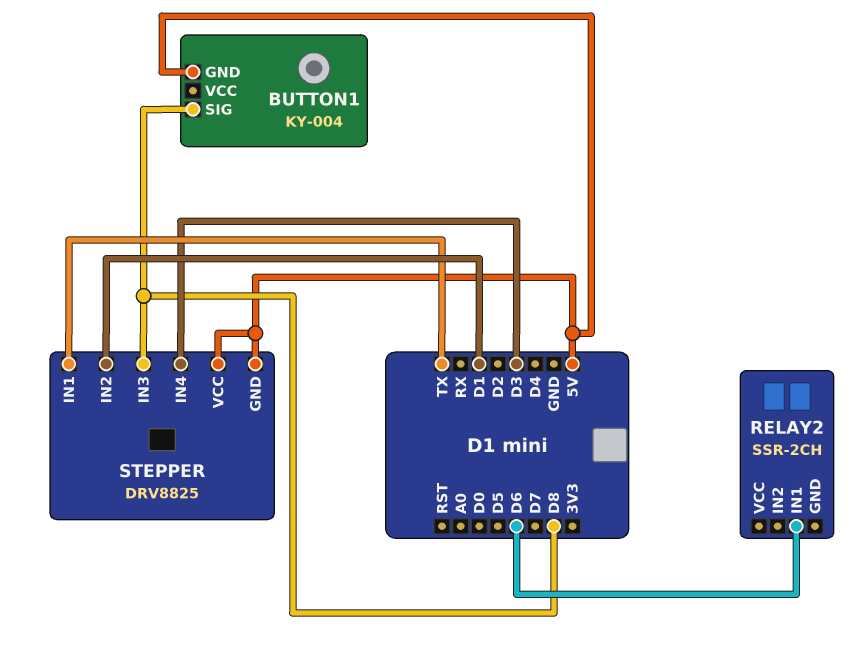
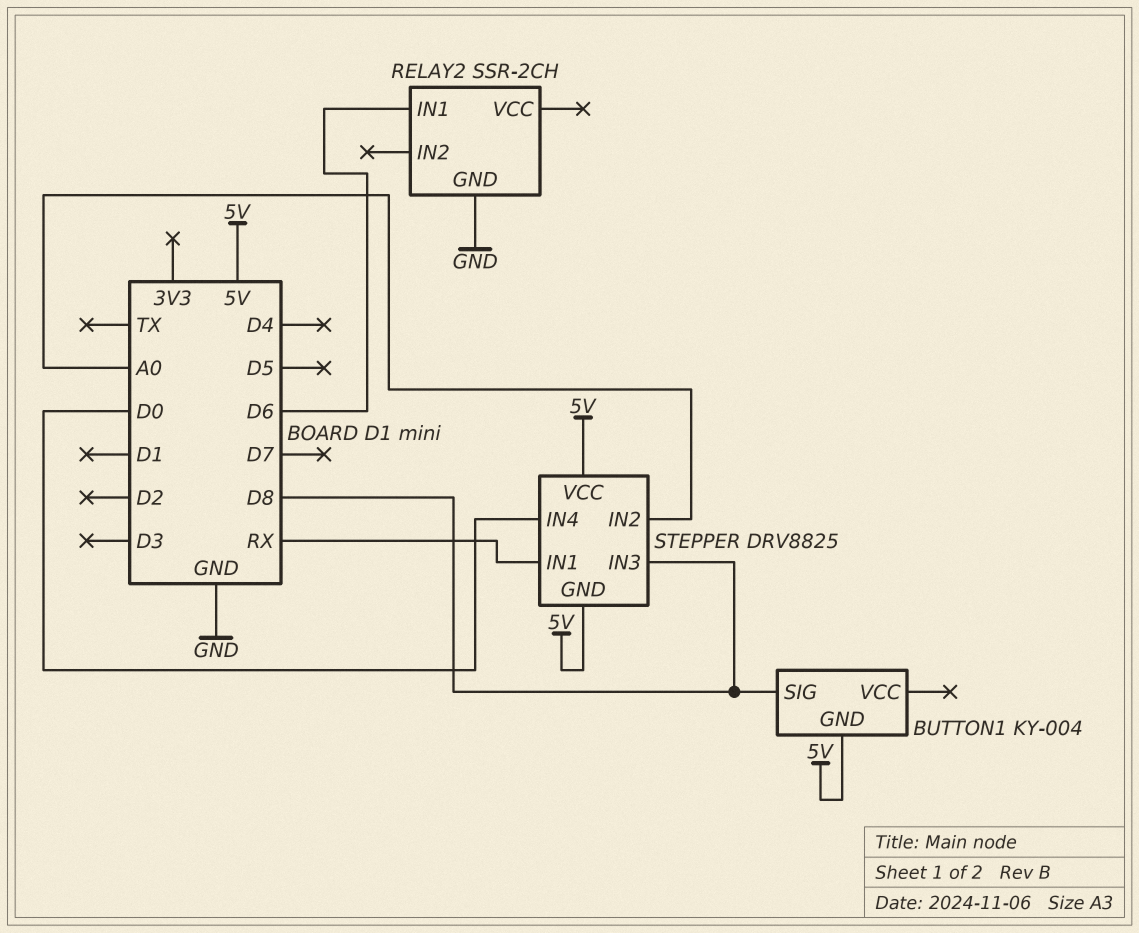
RELAY2 pin GND: none -> GND
STEPPER pin IN1: TX -> RX
STEPPER pin IN2: D1 -> A0
STEPPER pin IN4: D3 -> D0

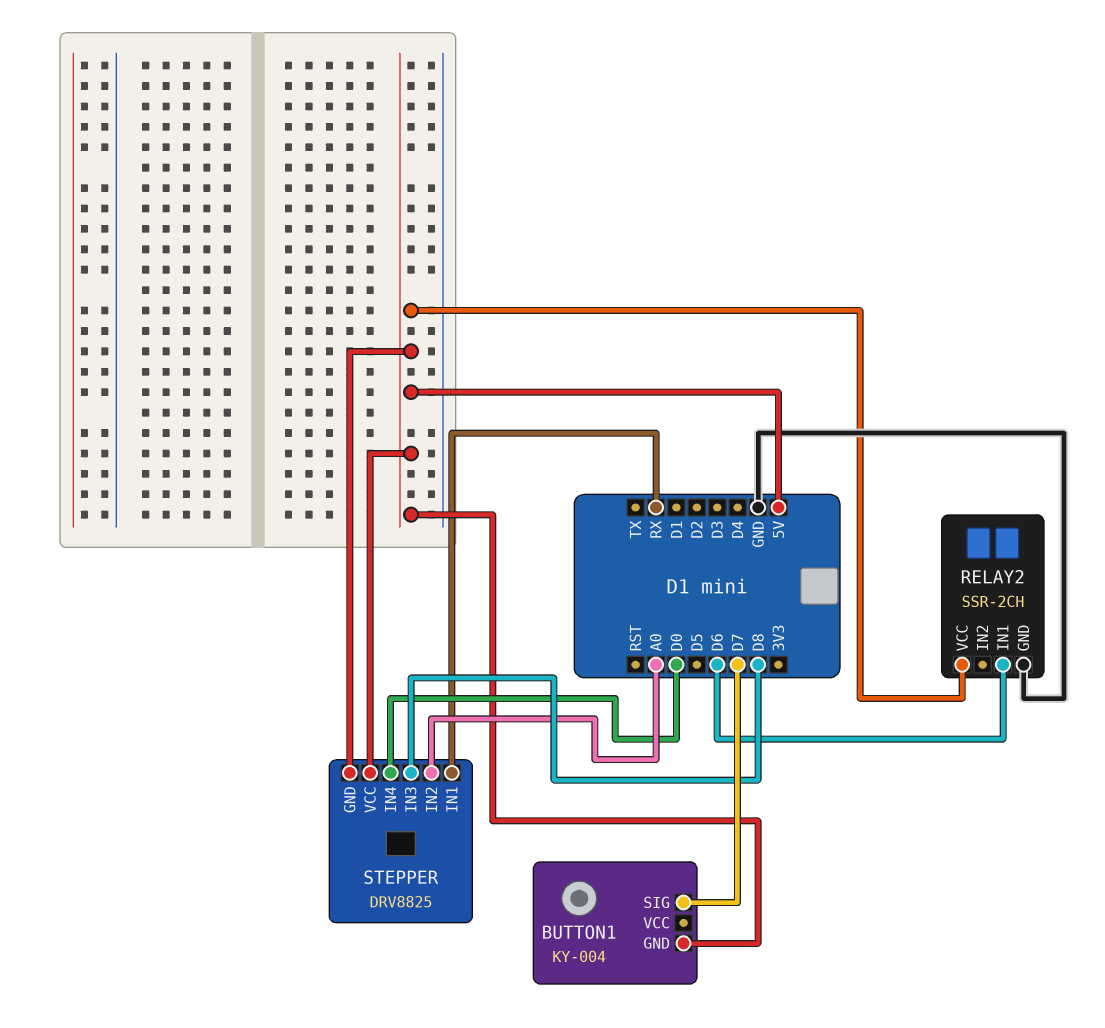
BUTTON1 pin SIG: D8 -> D7
RELAY2 pin VCC: none -> 5V

